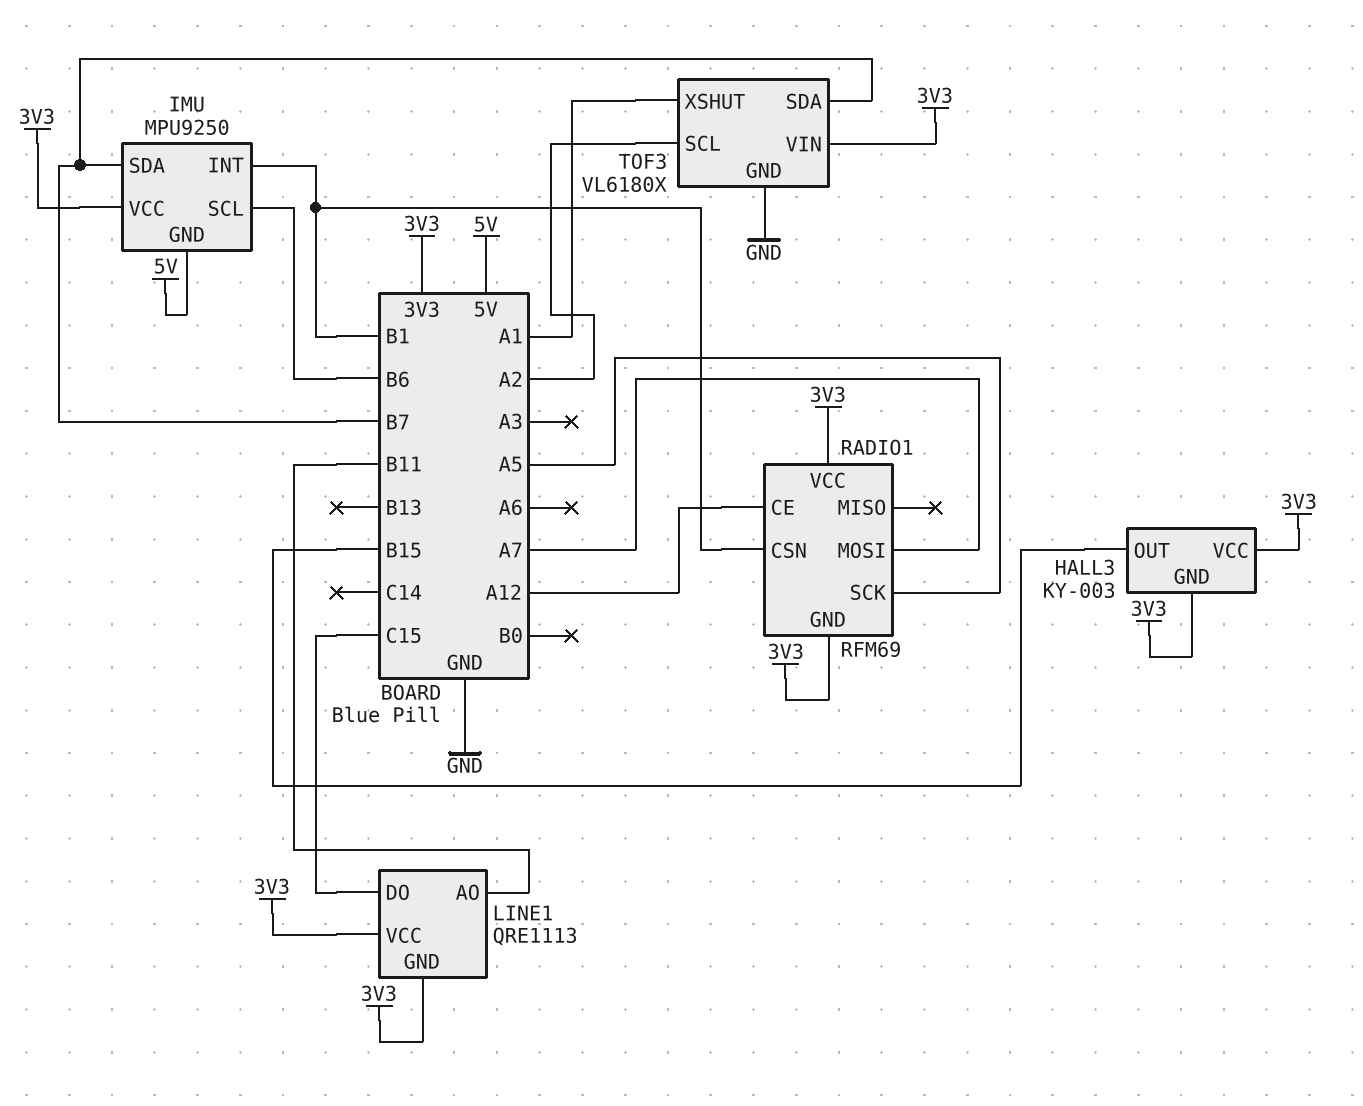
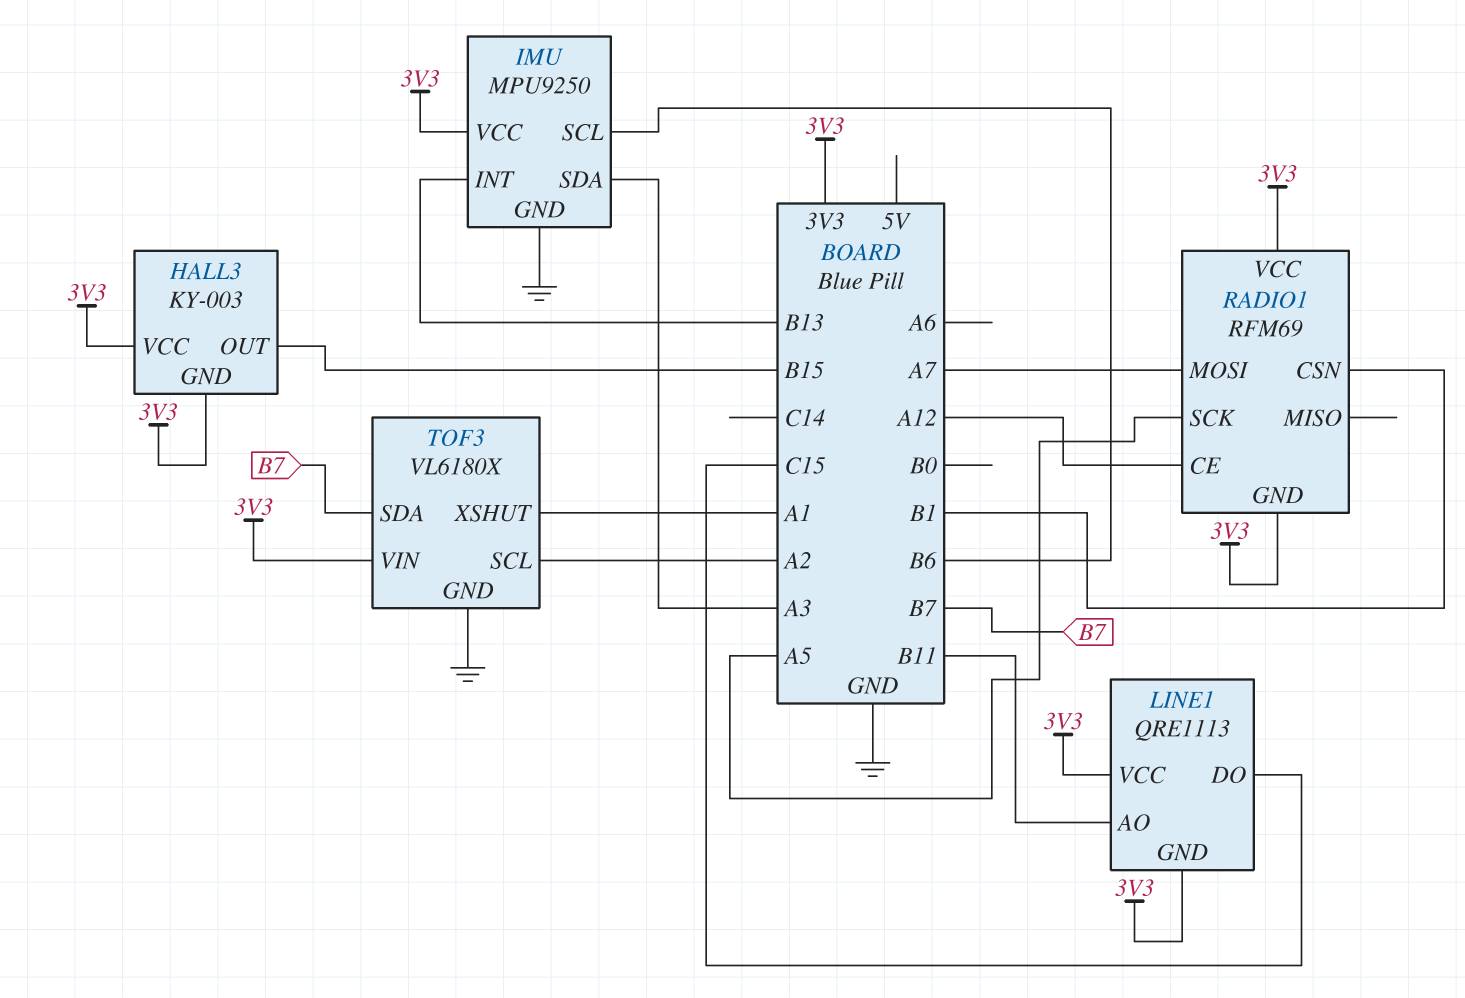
IMU pin GND: 5V -> GND
IMU pin INT: B1 -> B13
IMU pin SDA: B7 -> A3

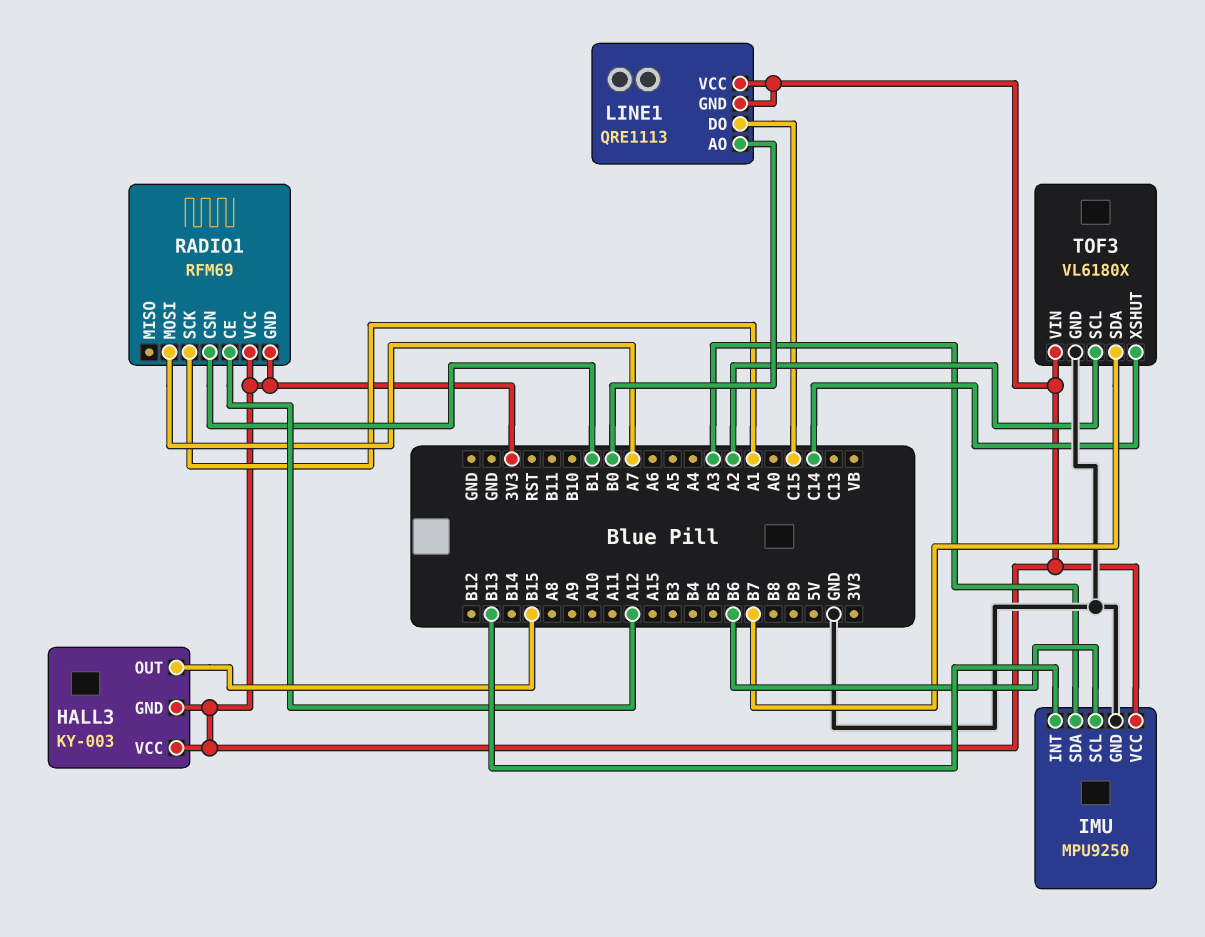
LINE1 pin AO: B11 -> B0
RADIO1 pin SCK: A5 -> A1
TOF3 pin XSHUT: A1 -> C14

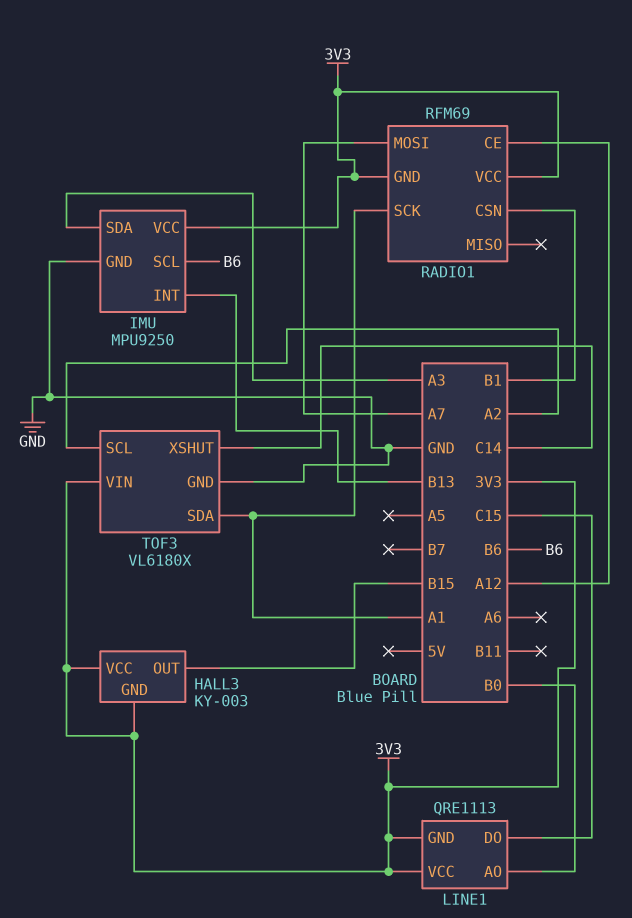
TOF3 pin SDA: B7 -> A1

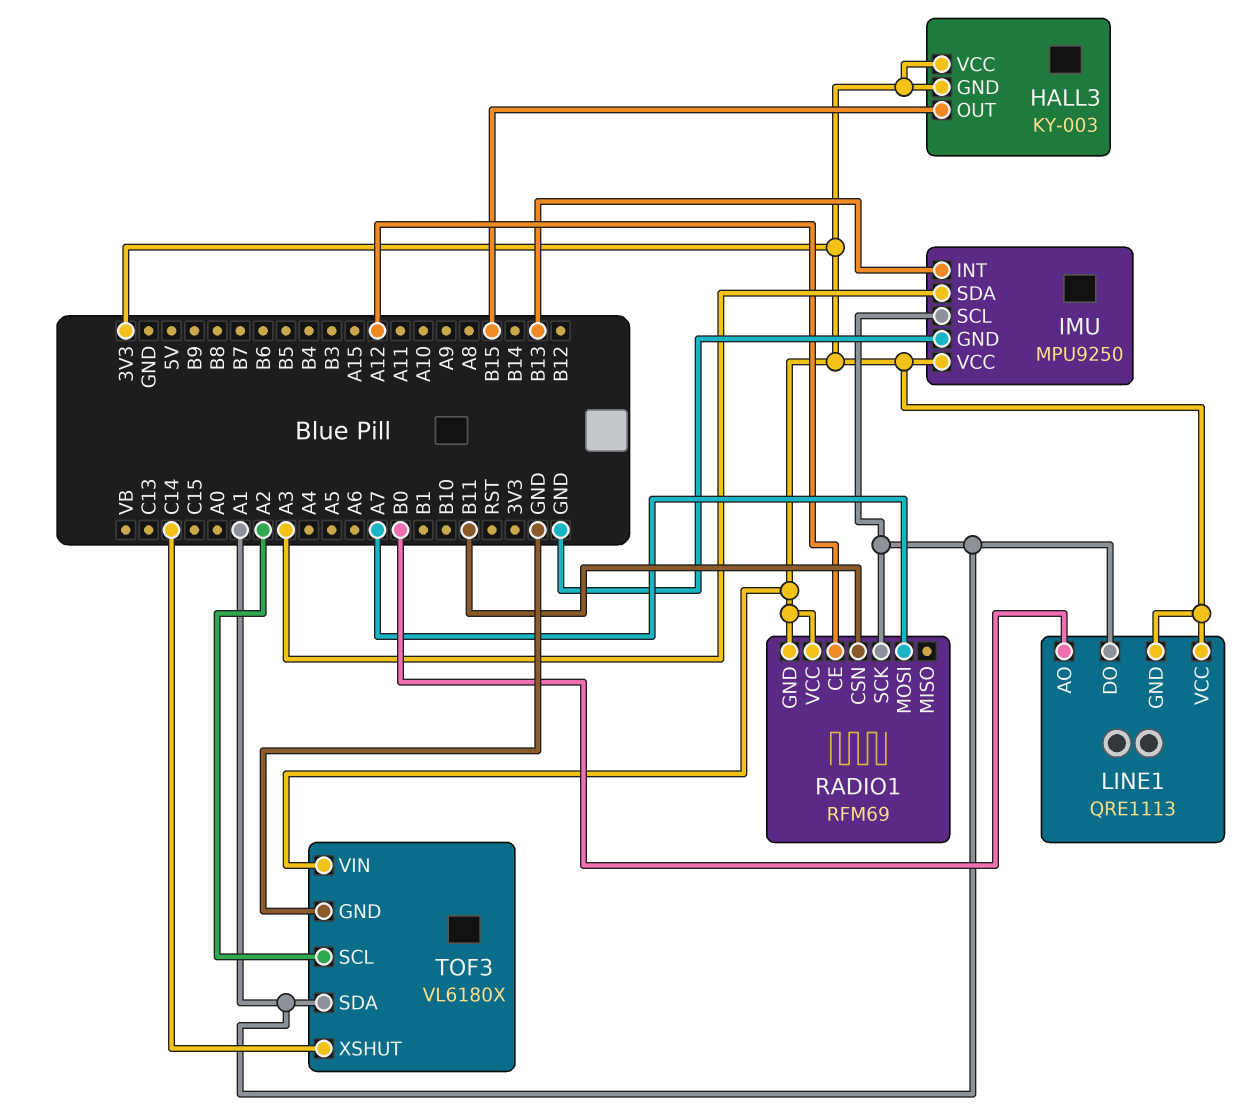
IMU pin SCL: B6 -> A1
LINE1 pin DO: C15 -> A1
RADIO1 pin CSN: B1 -> B11

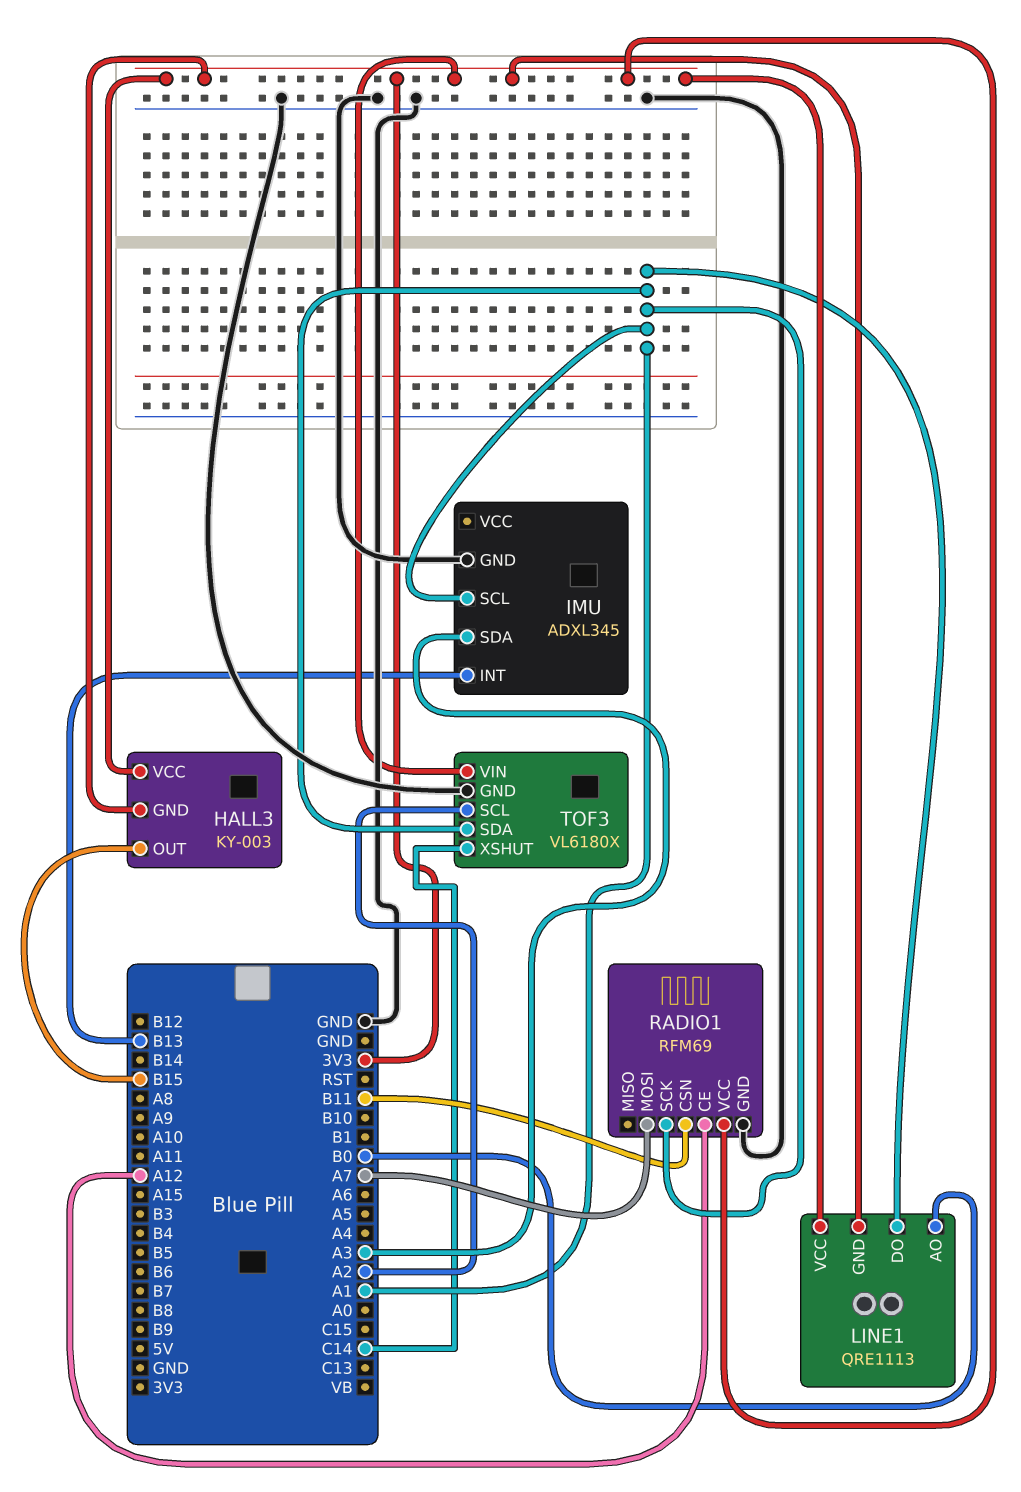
IMU: MPU9250 -> ADXL345
IMU pin VCC: 3V3 -> none
RADIO1 pin GND: 3V3 -> GND

